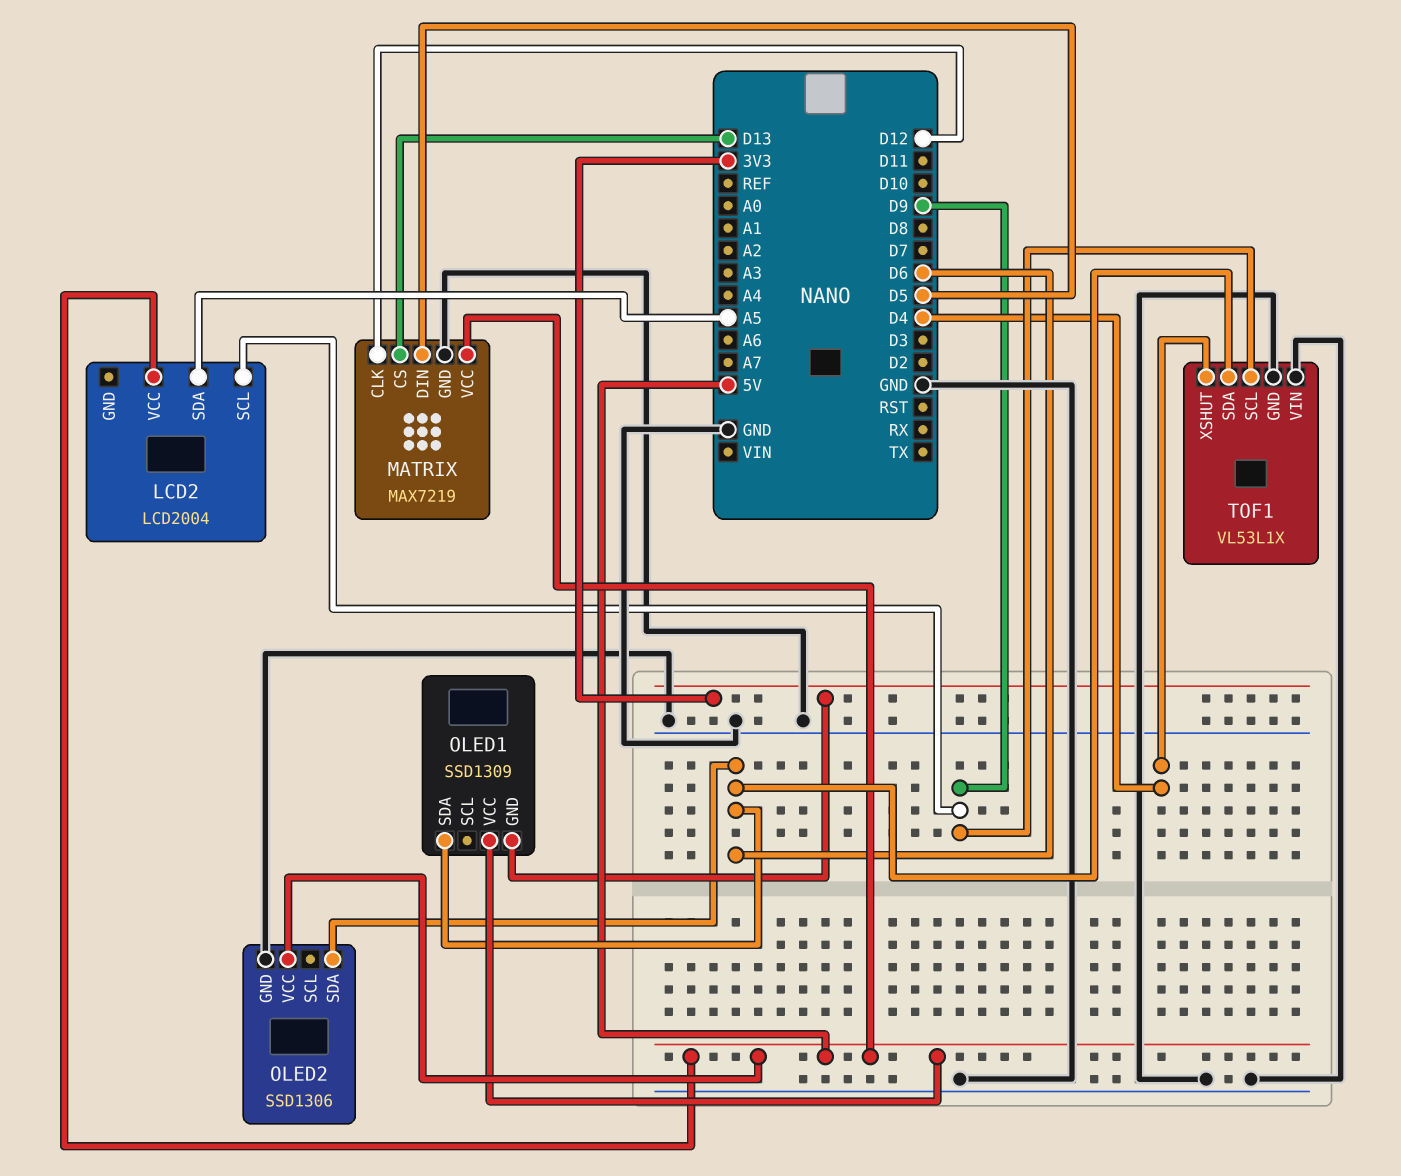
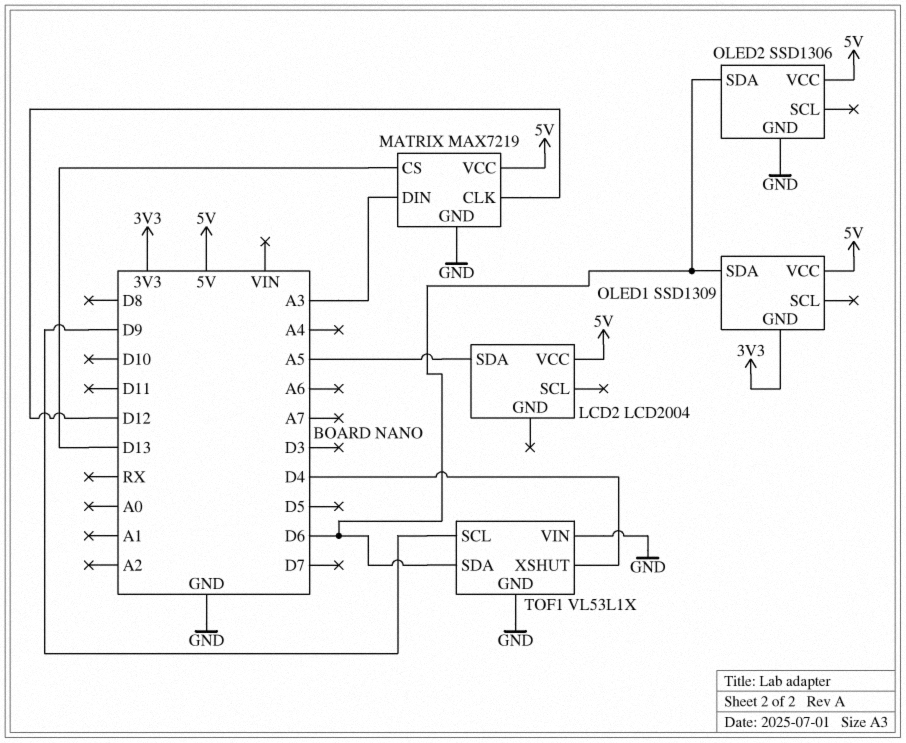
LCD2 pin SCL: D9 -> none
MATRIX pin DIN: D5 -> A3

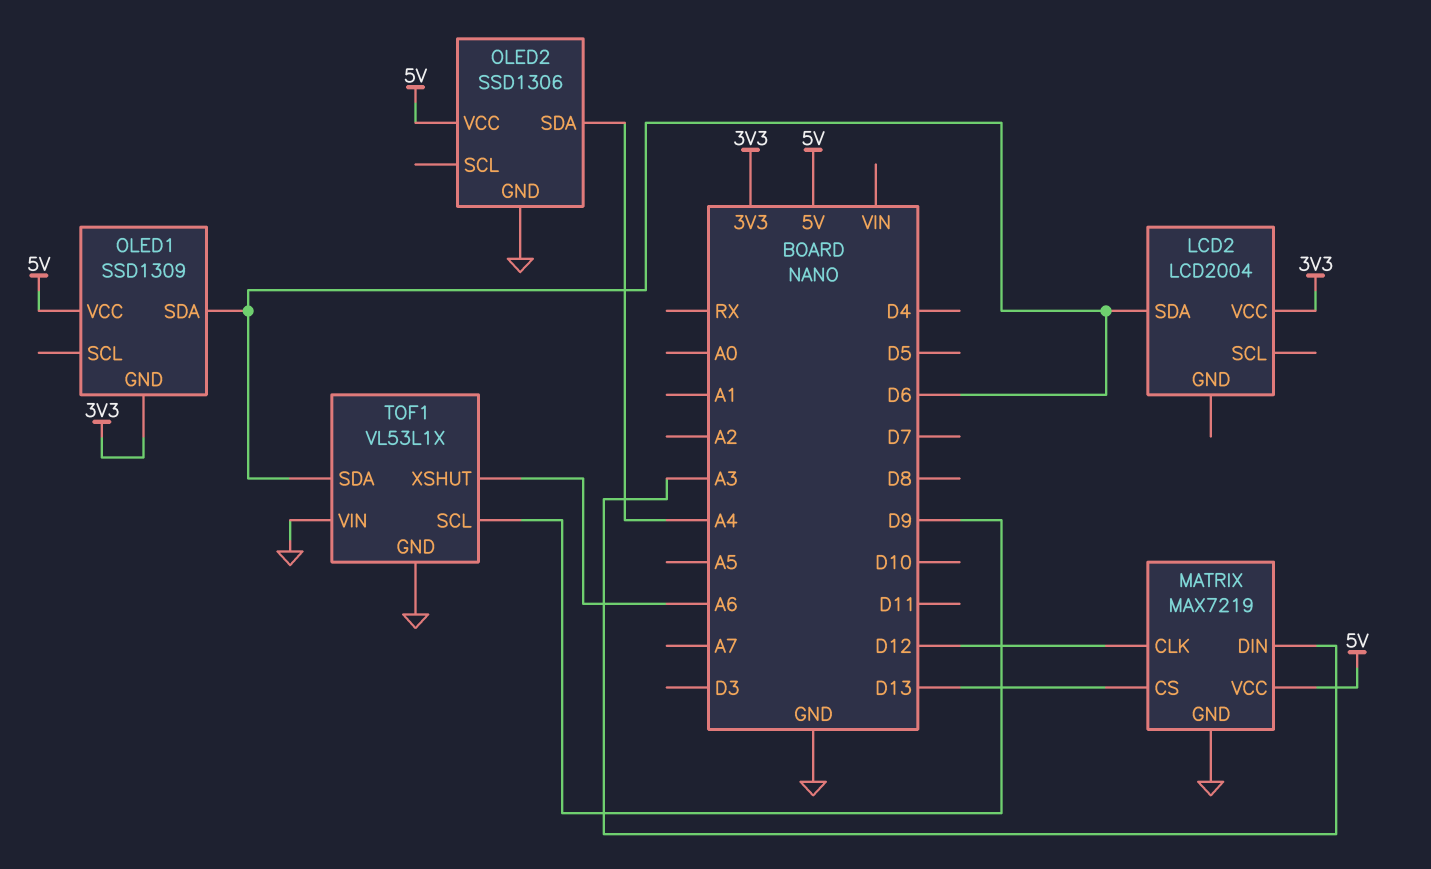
LCD2 pin SDA: A5 -> D6
LCD2 pin VCC: 5V -> 3V3
OLED2 pin SDA: D6 -> A4
TOF1 pin XSHUT: D4 -> A6

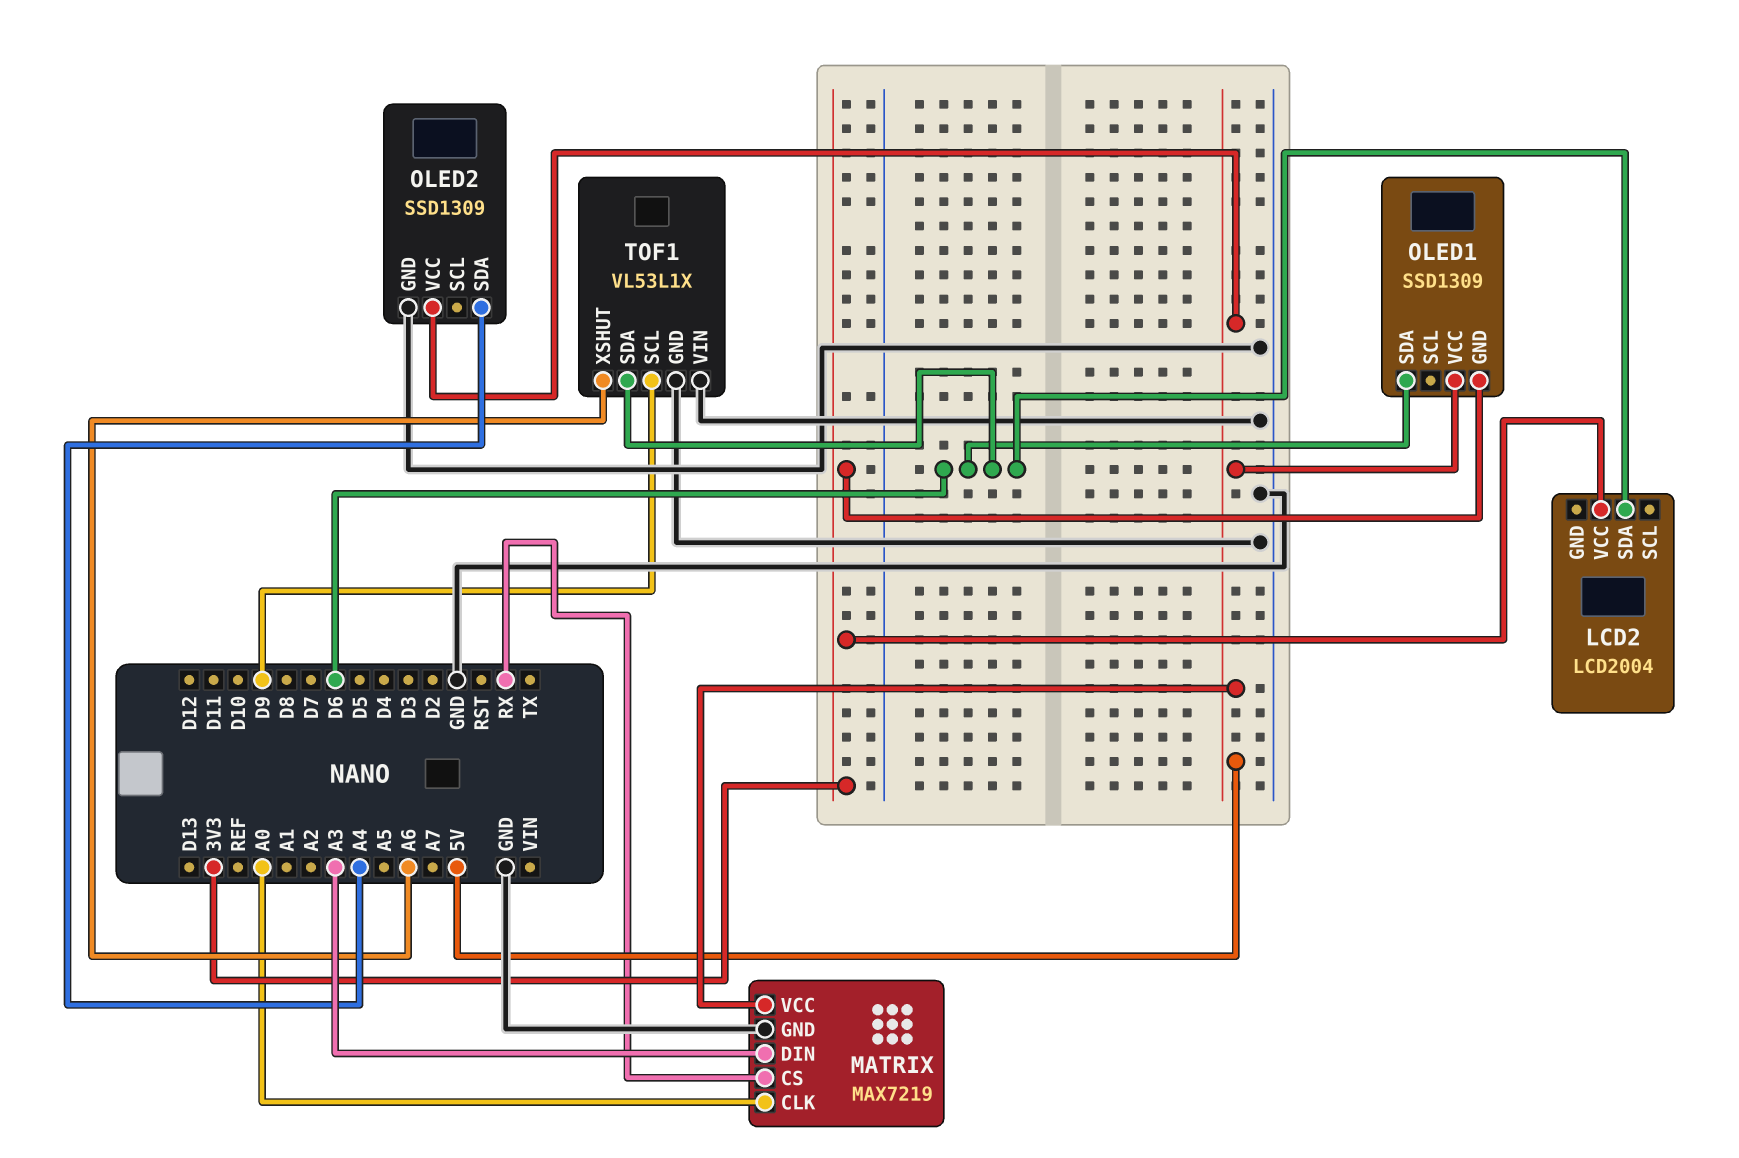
MATRIX pin CLK: D12 -> A0
MATRIX pin CS: D13 -> RX
OLED2: SSD1306 -> SSD1309

